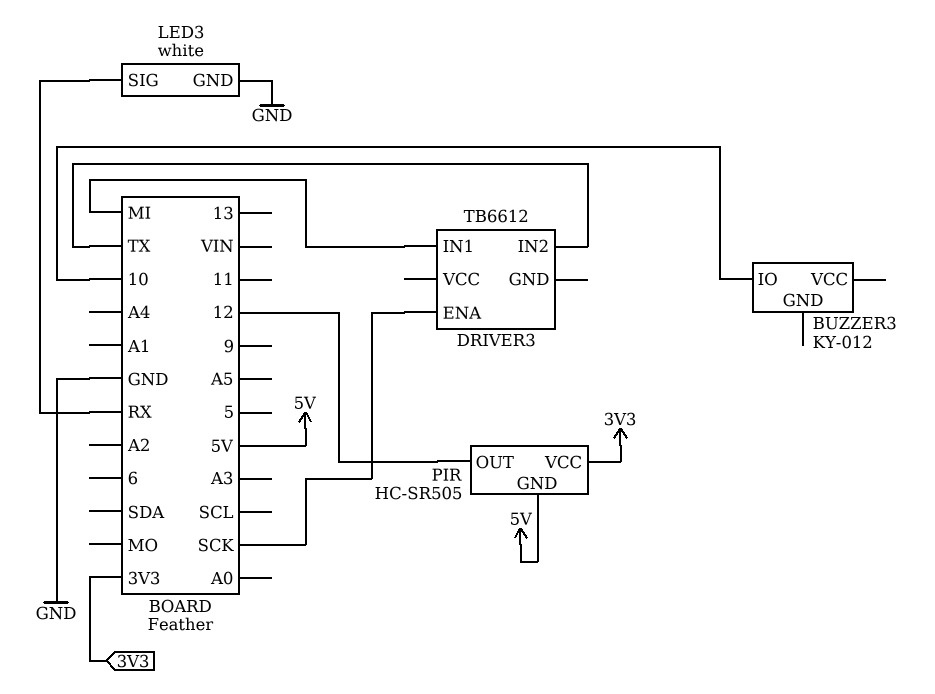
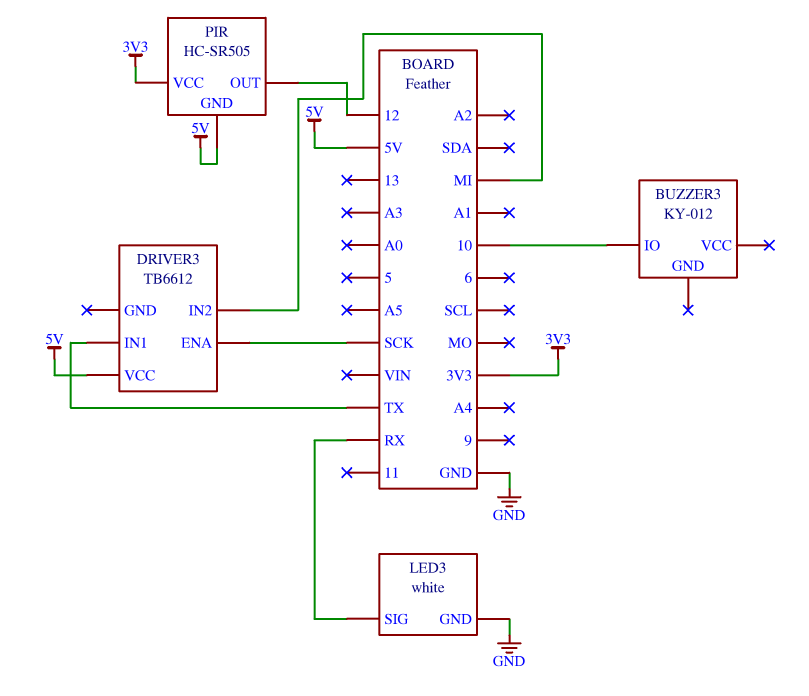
DRIVER3 pin IN1: MI -> TX
DRIVER3 pin IN2: TX -> MI
DRIVER3 pin VCC: none -> 5V

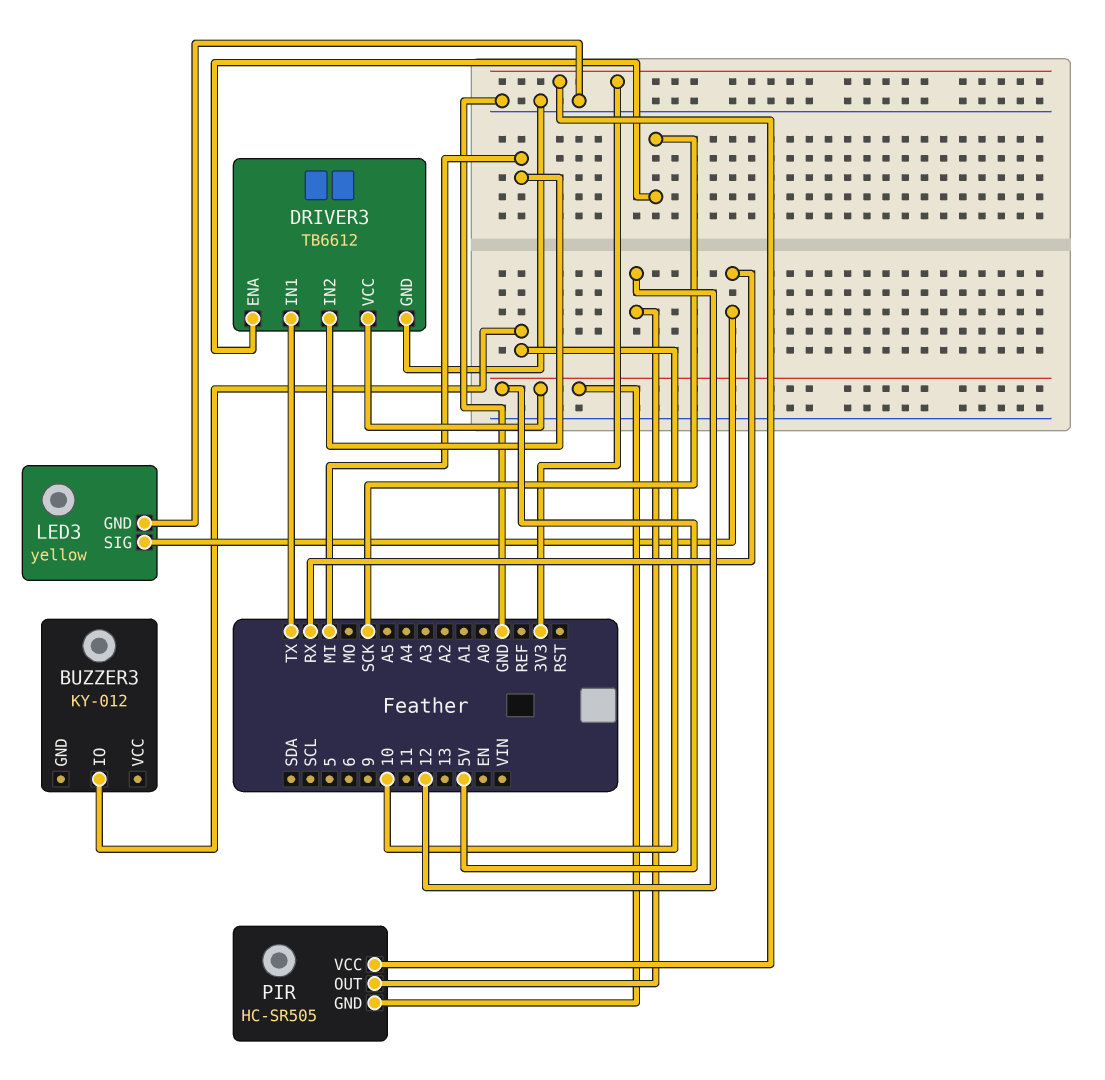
DRIVER3 pin GND: none -> GND
LED3: white -> yellow

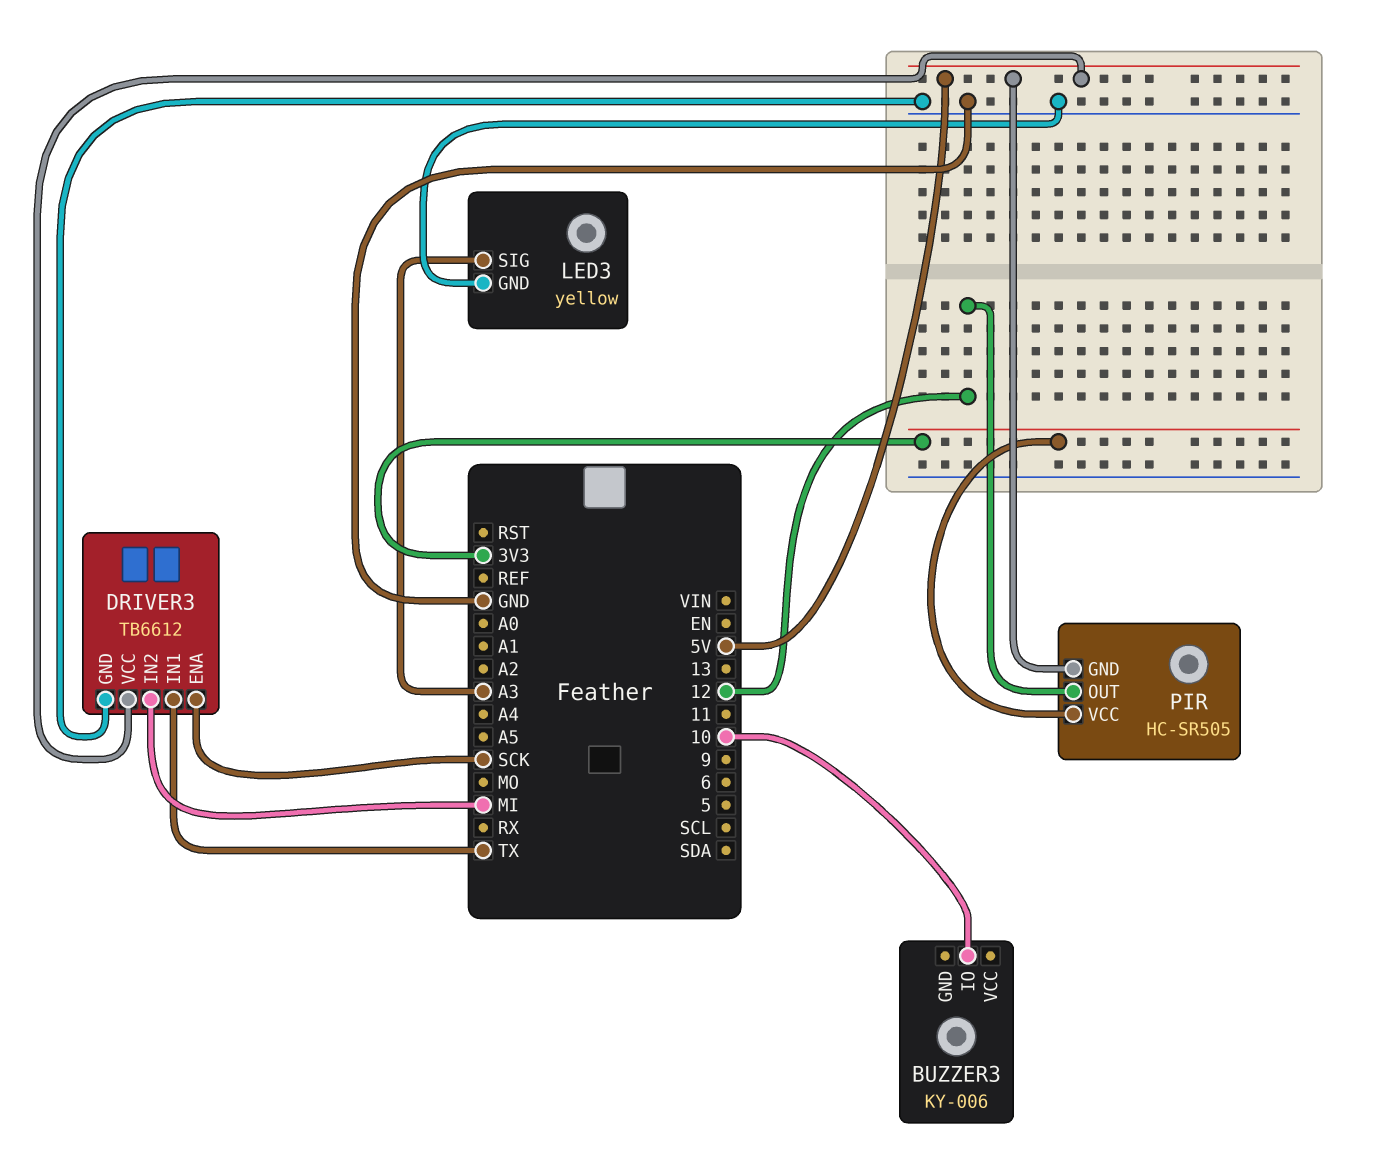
BUZZER3: KY-012 -> KY-006
LED3 pin SIG: RX -> A3

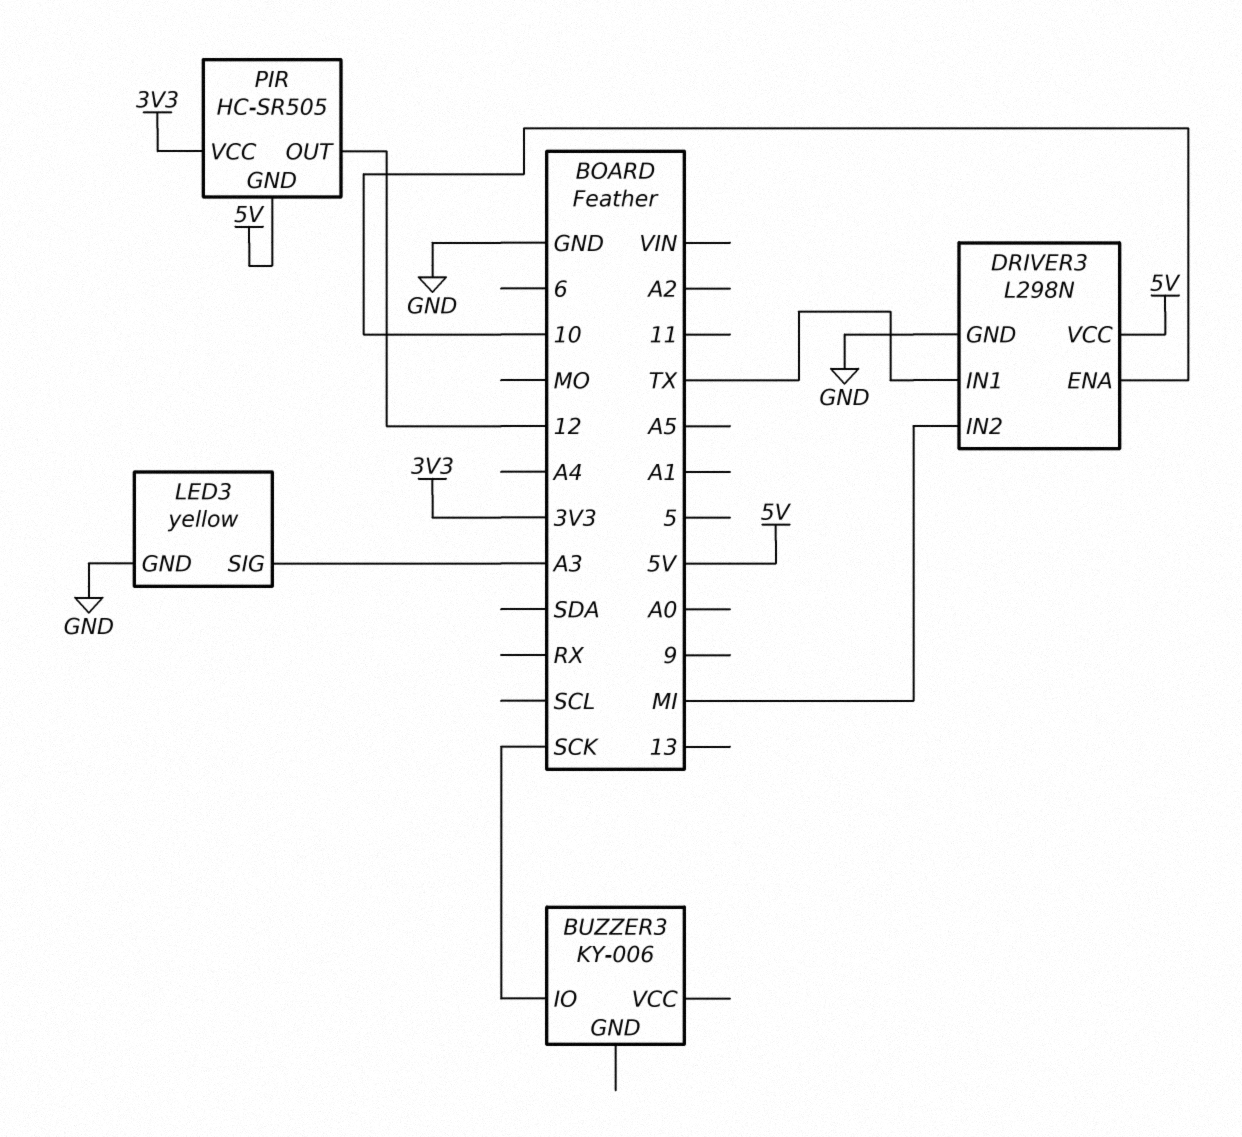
BUZZER3 pin IO: 10 -> SCK
DRIVER3: TB6612 -> L298N
DRIVER3 pin ENA: SCK -> 10

